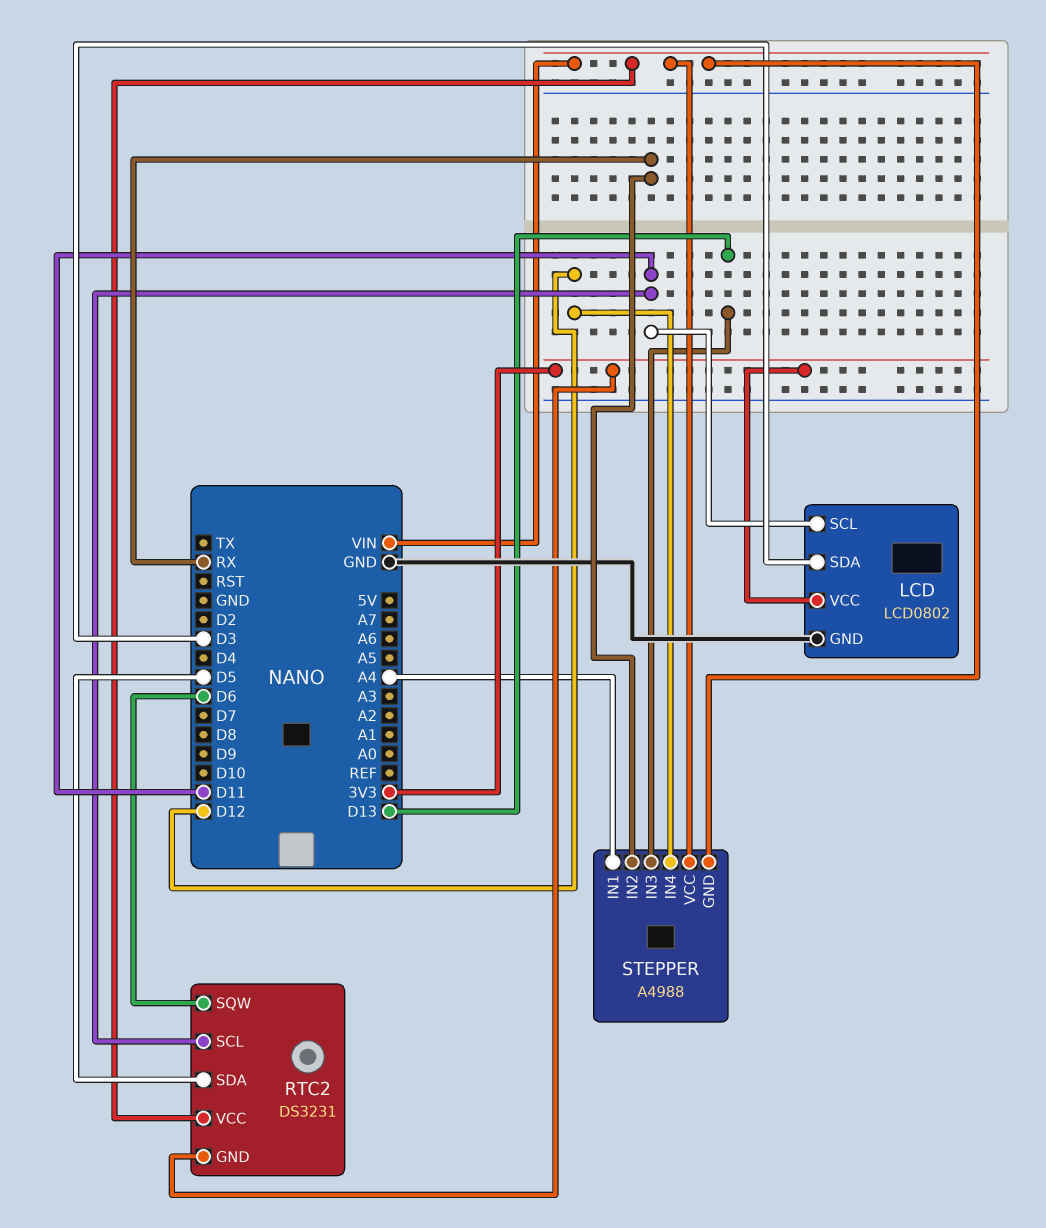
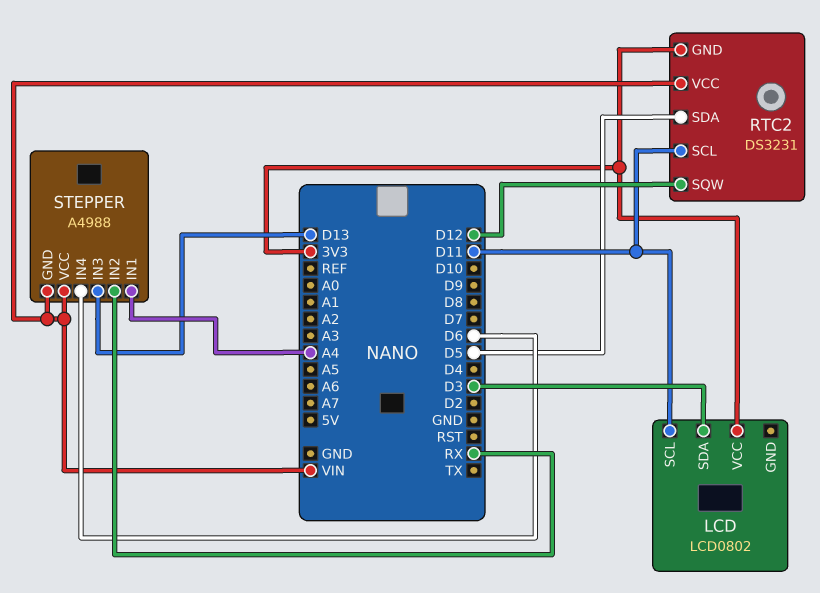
LCD pin GND: GND -> none
RTC2 pin SQW: D6 -> D12
STEPPER pin IN4: D12 -> D6

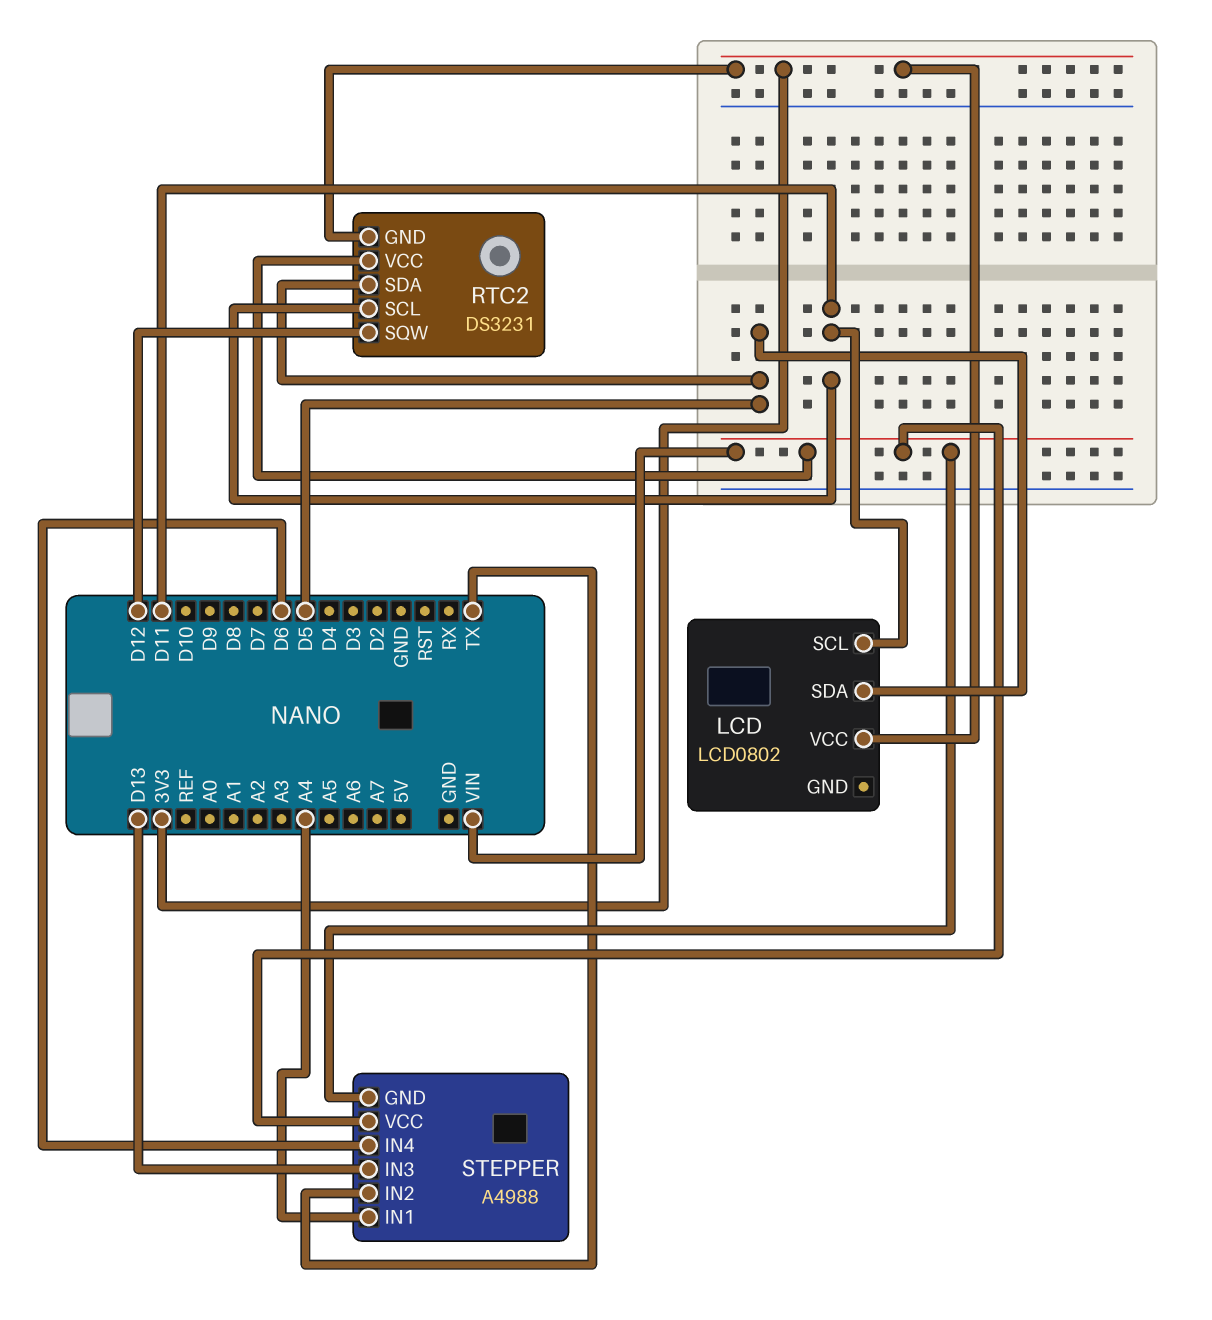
LCD pin SDA: D3 -> D5
STEPPER pin IN2: RX -> TX

